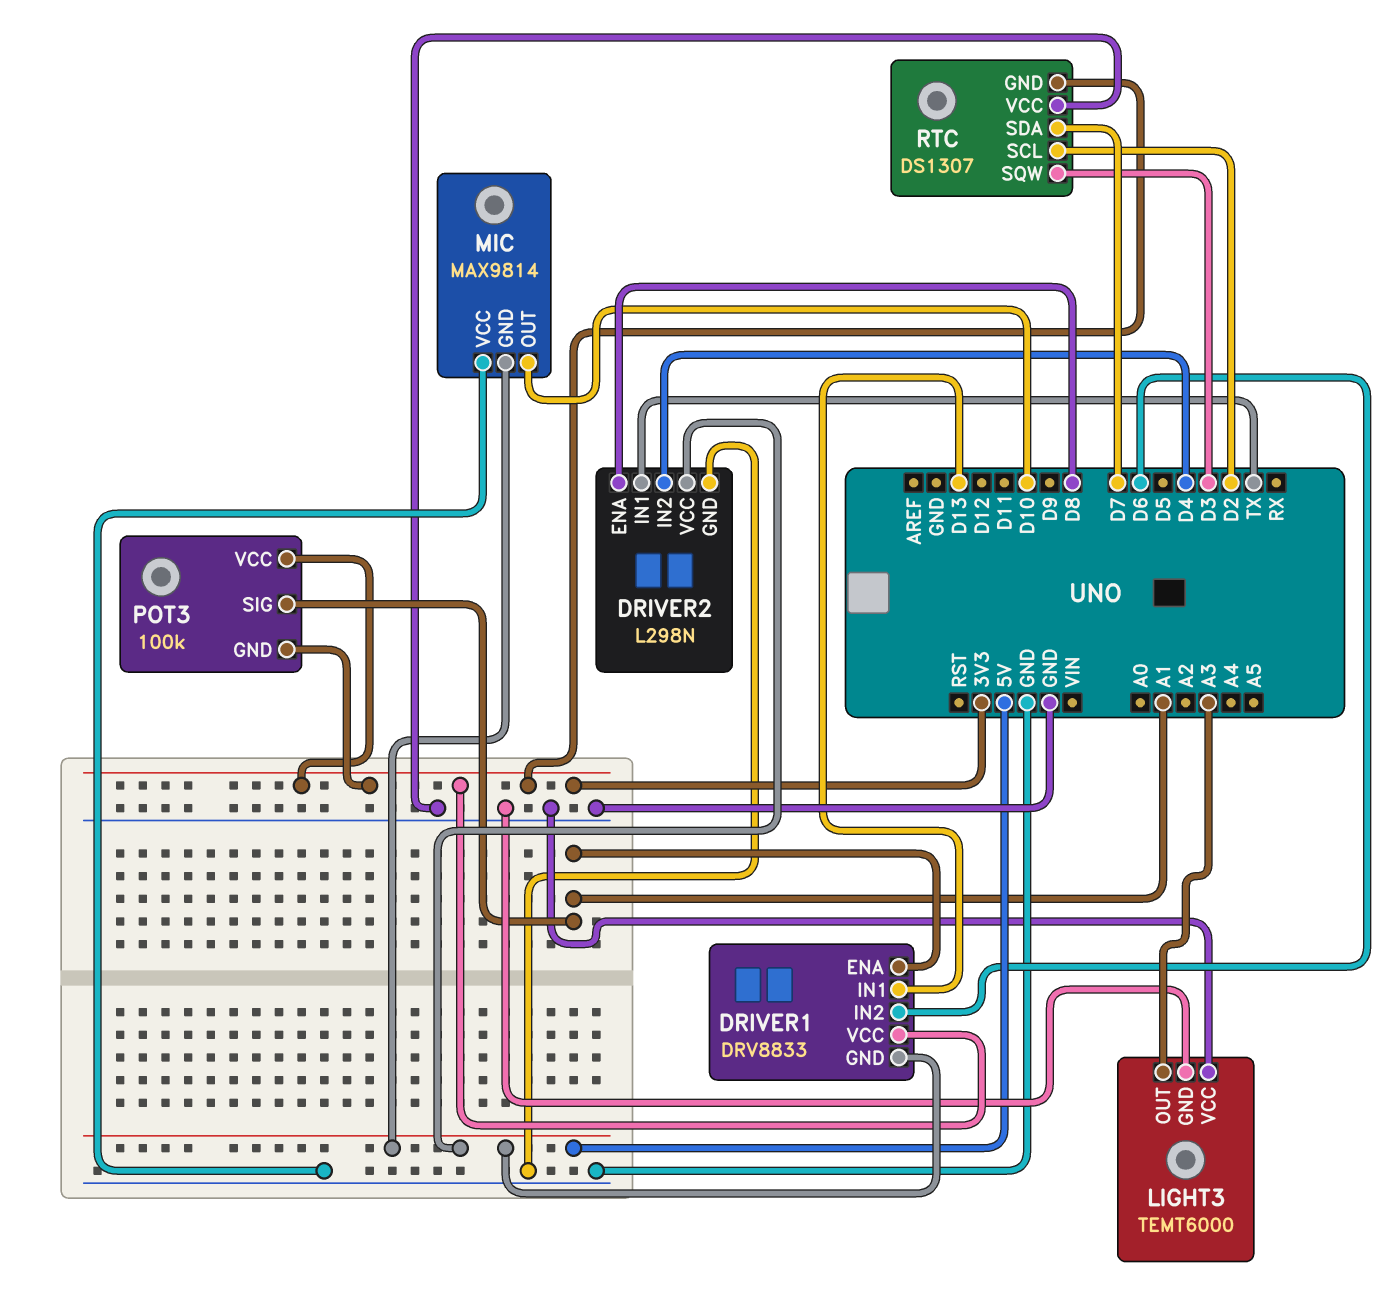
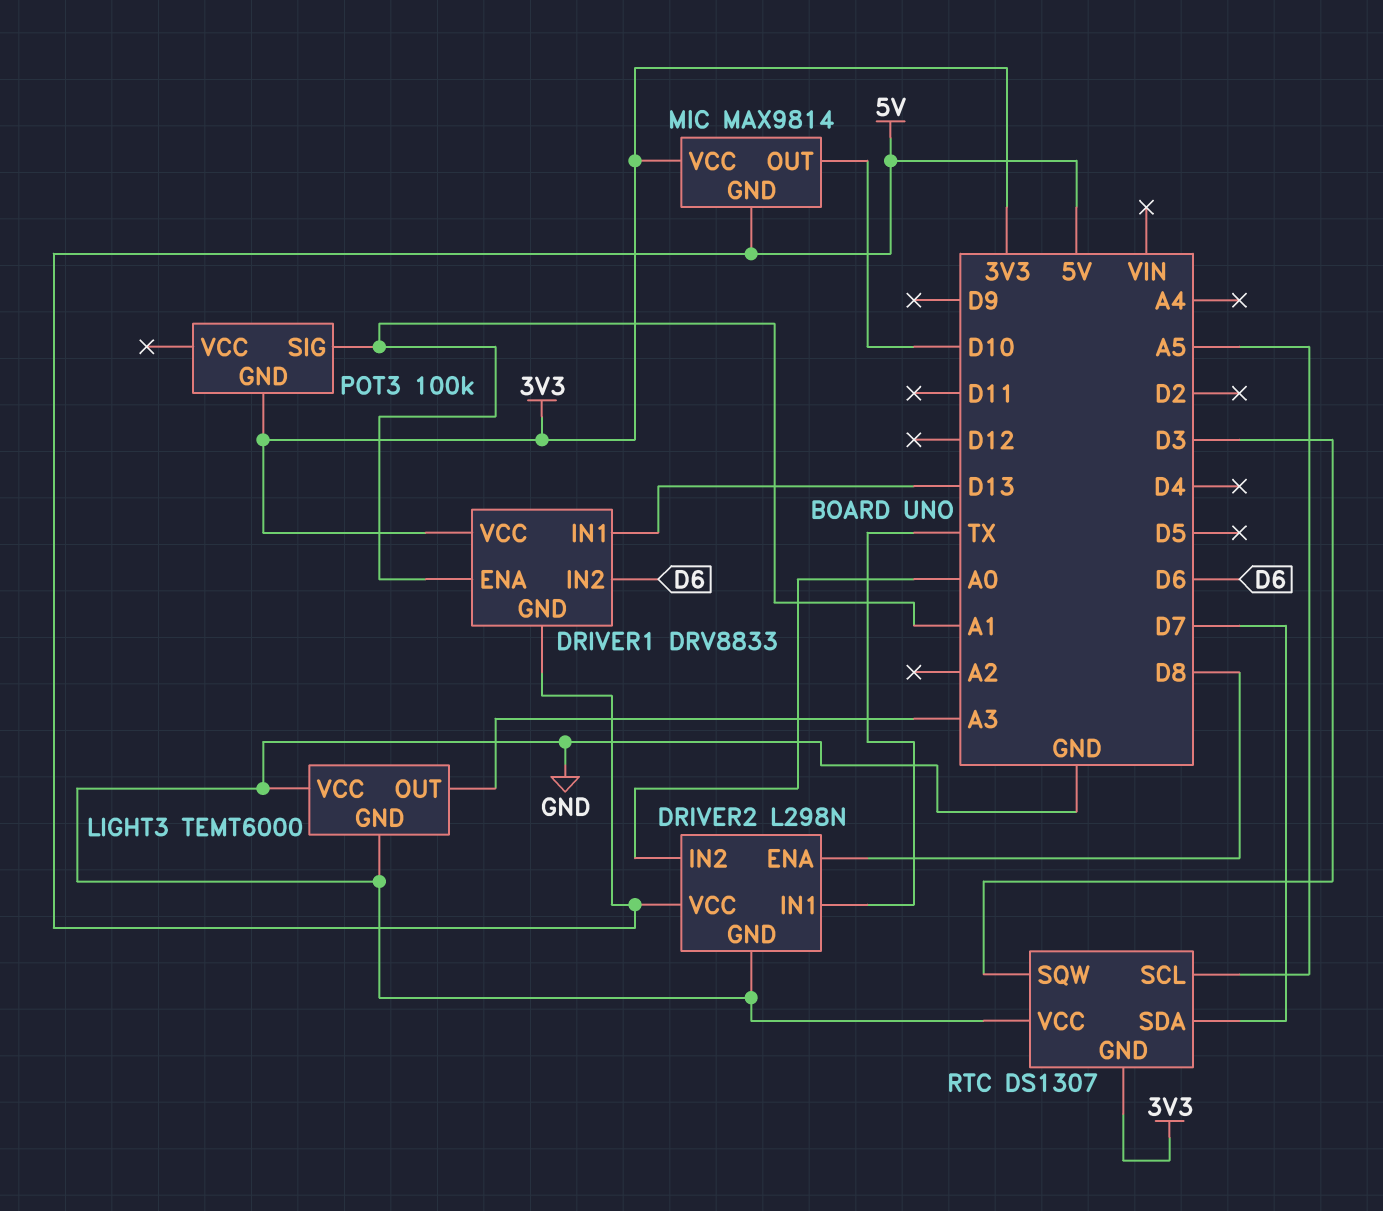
DRIVER2 pin IN2: D4 -> A0
MIC pin VCC: GND -> 3V3
POT3 pin VCC: 3V3 -> none
RTC pin SCL: D2 -> A5

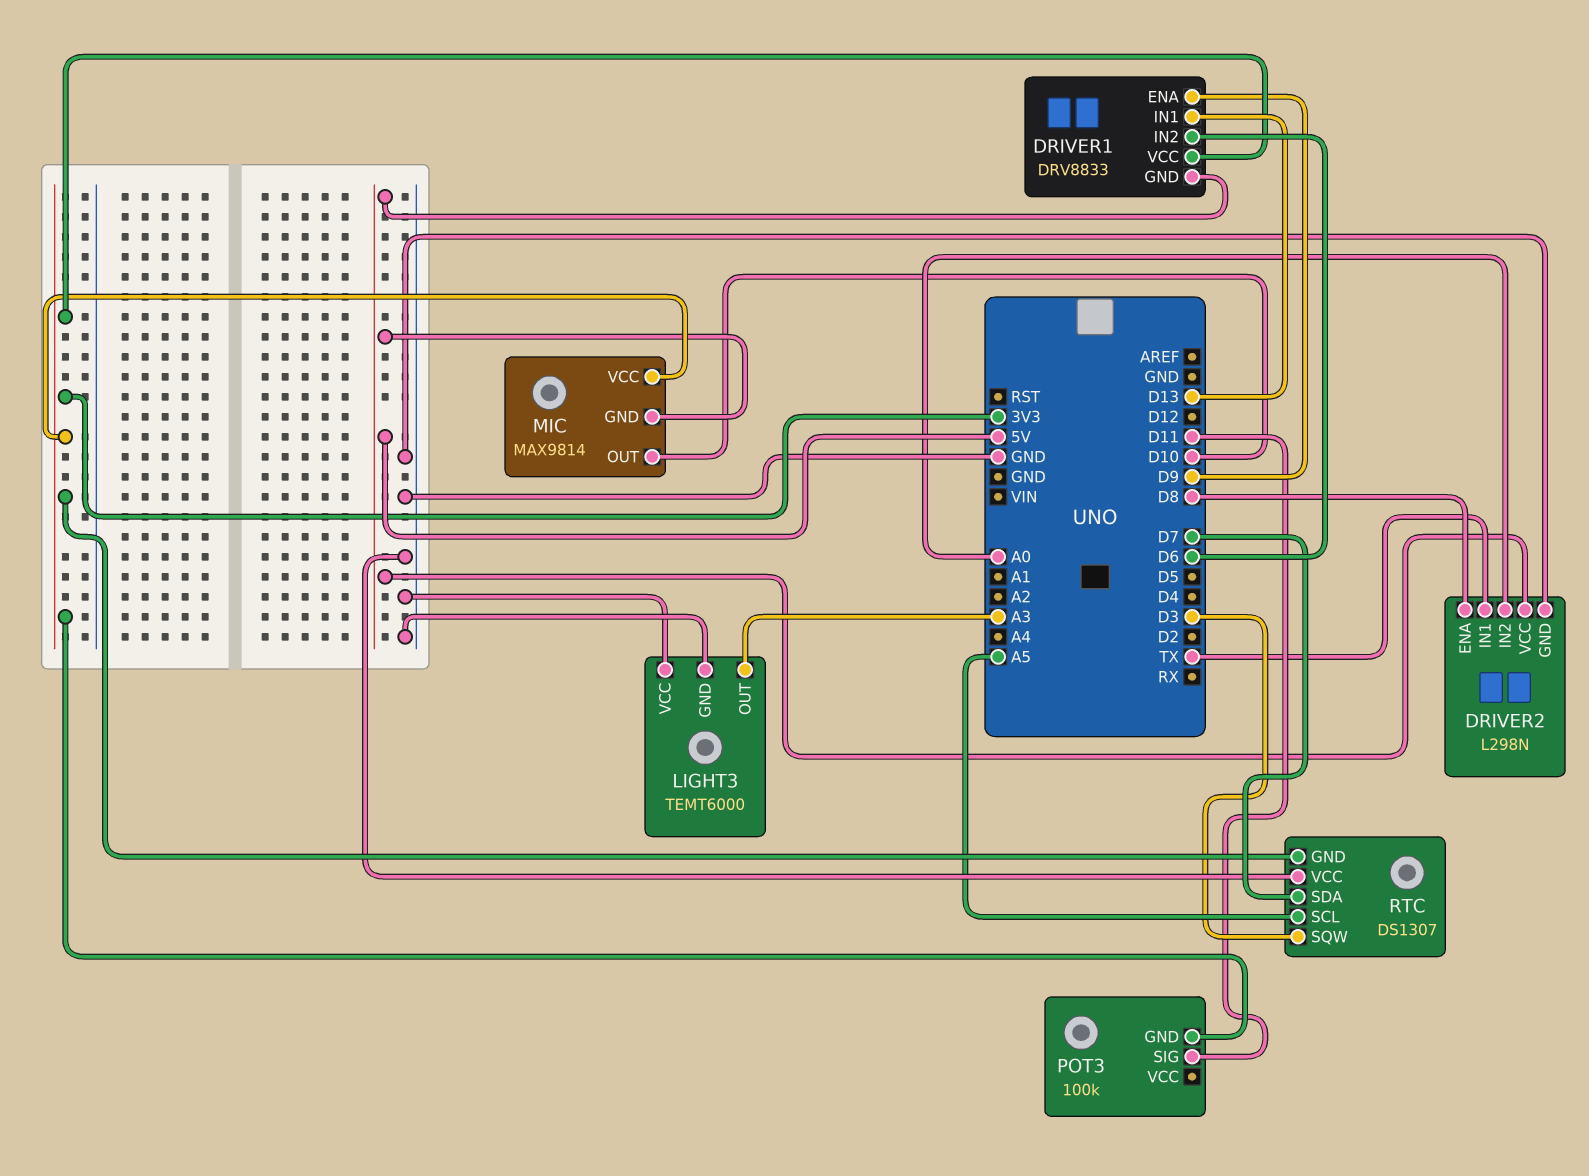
DRIVER1 pin ENA: A1 -> D9
POT3 pin SIG: A1 -> D11

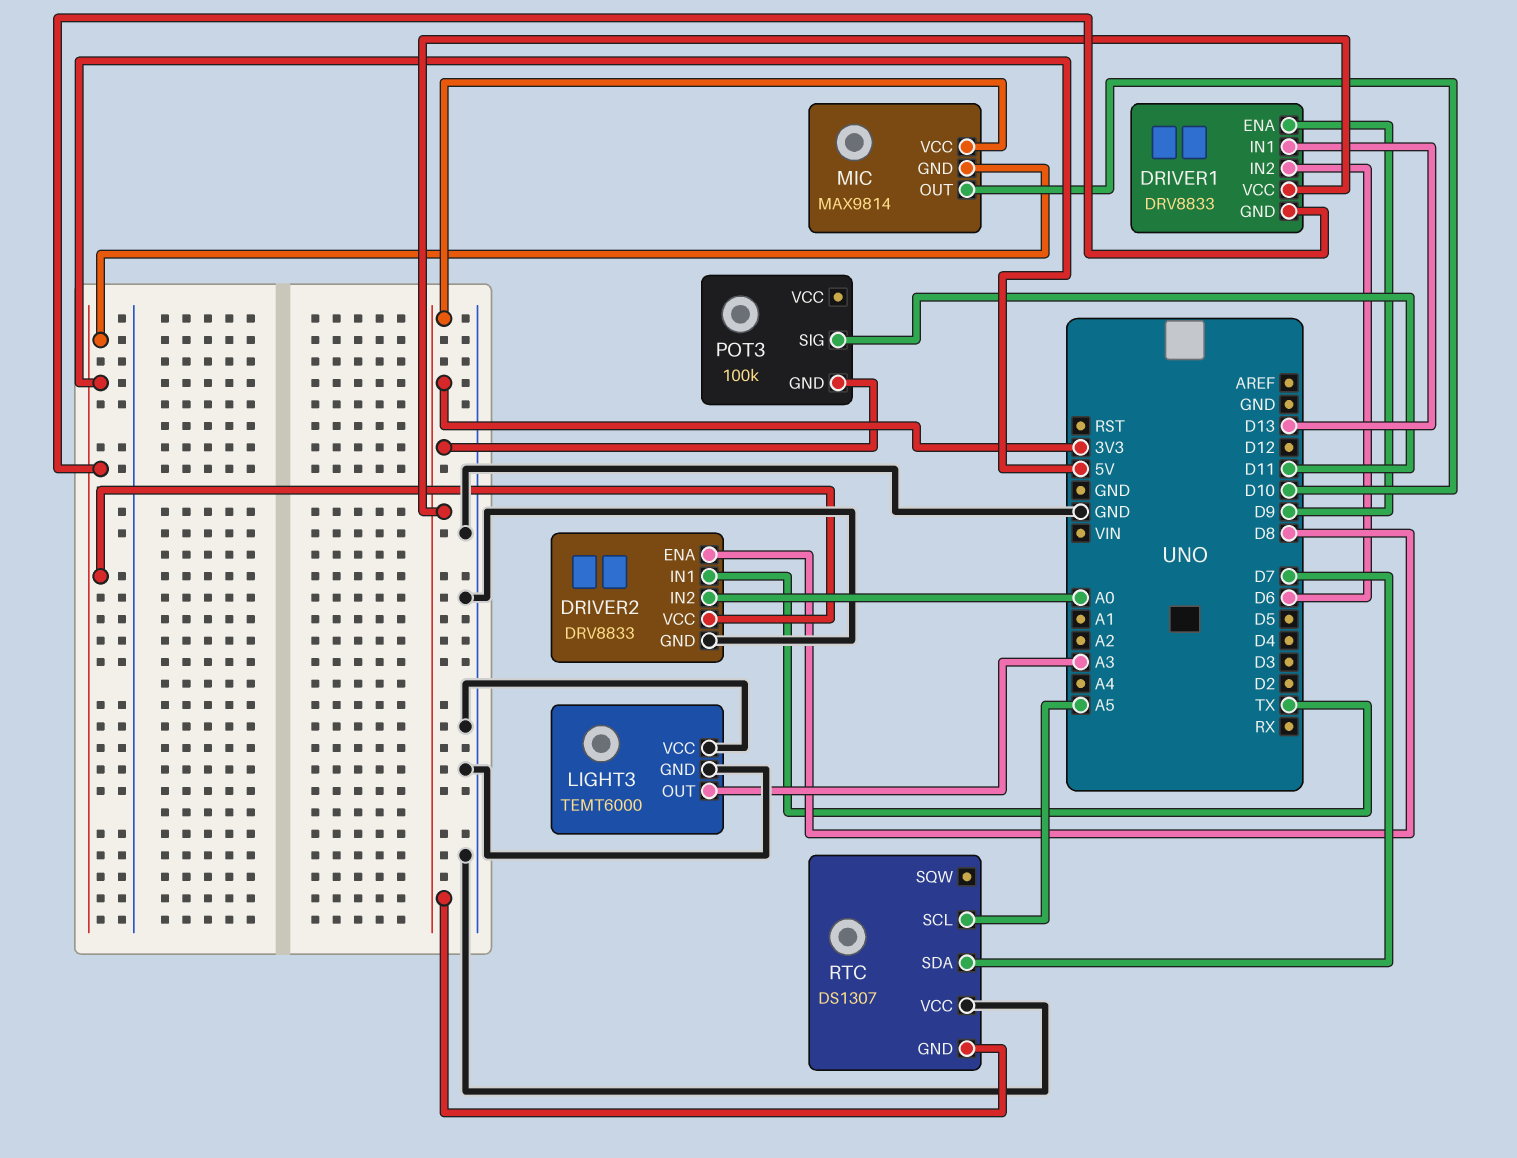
DRIVER2: L298N -> DRV8833
RTC pin SQW: D3 -> none

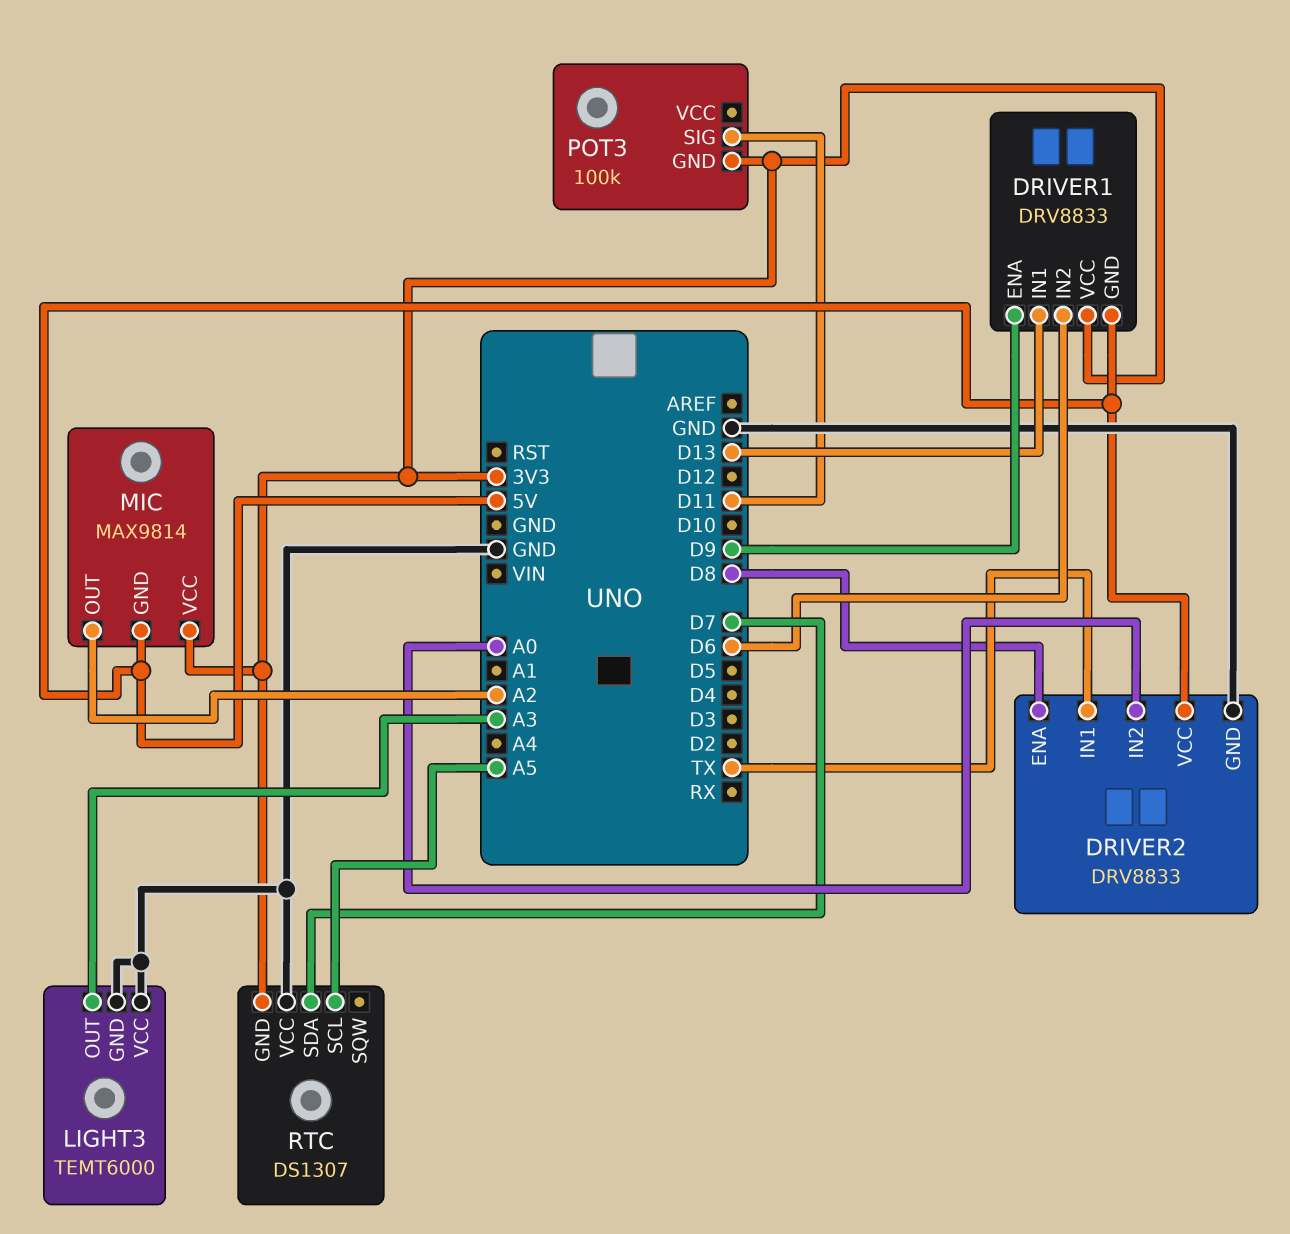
MIC pin OUT: D10 -> A2

